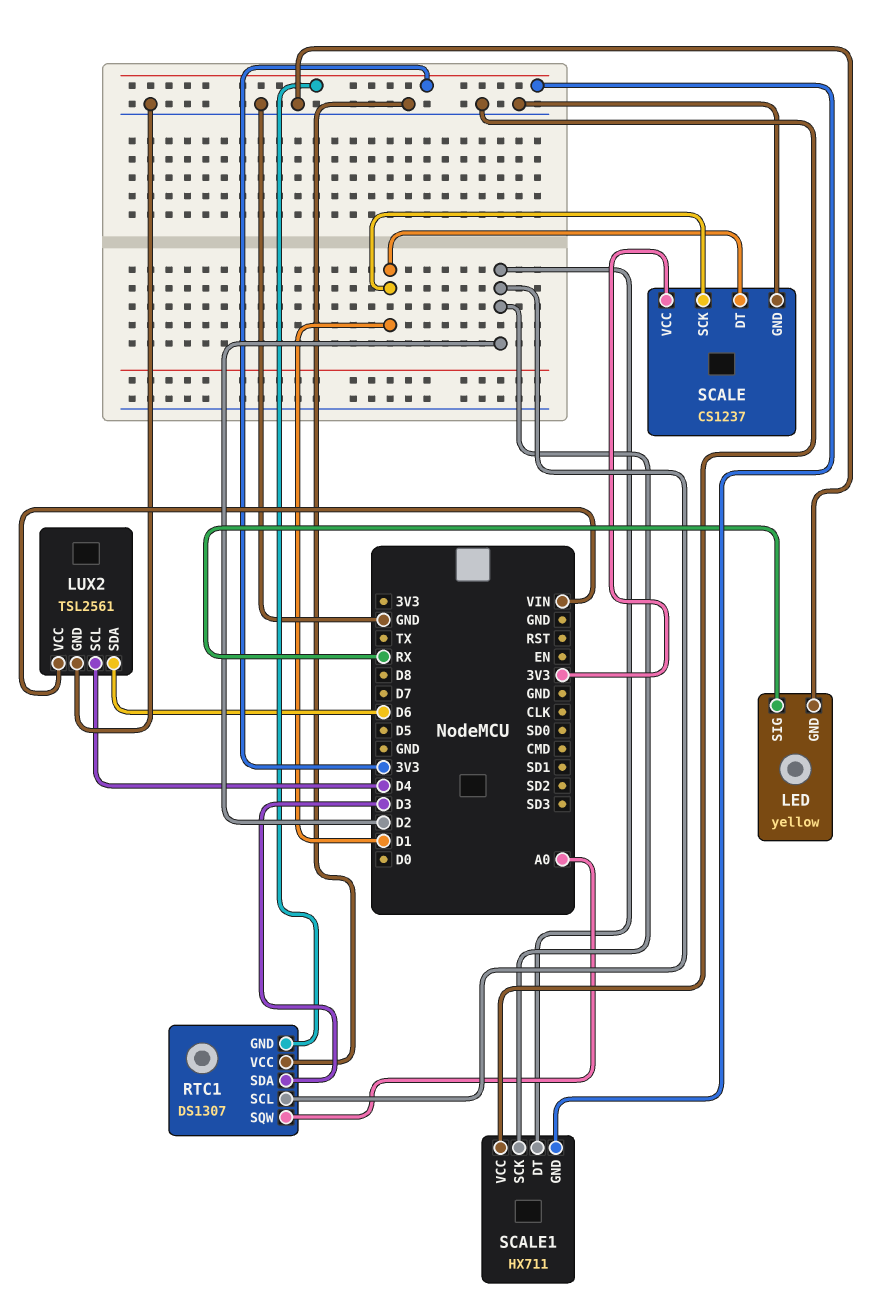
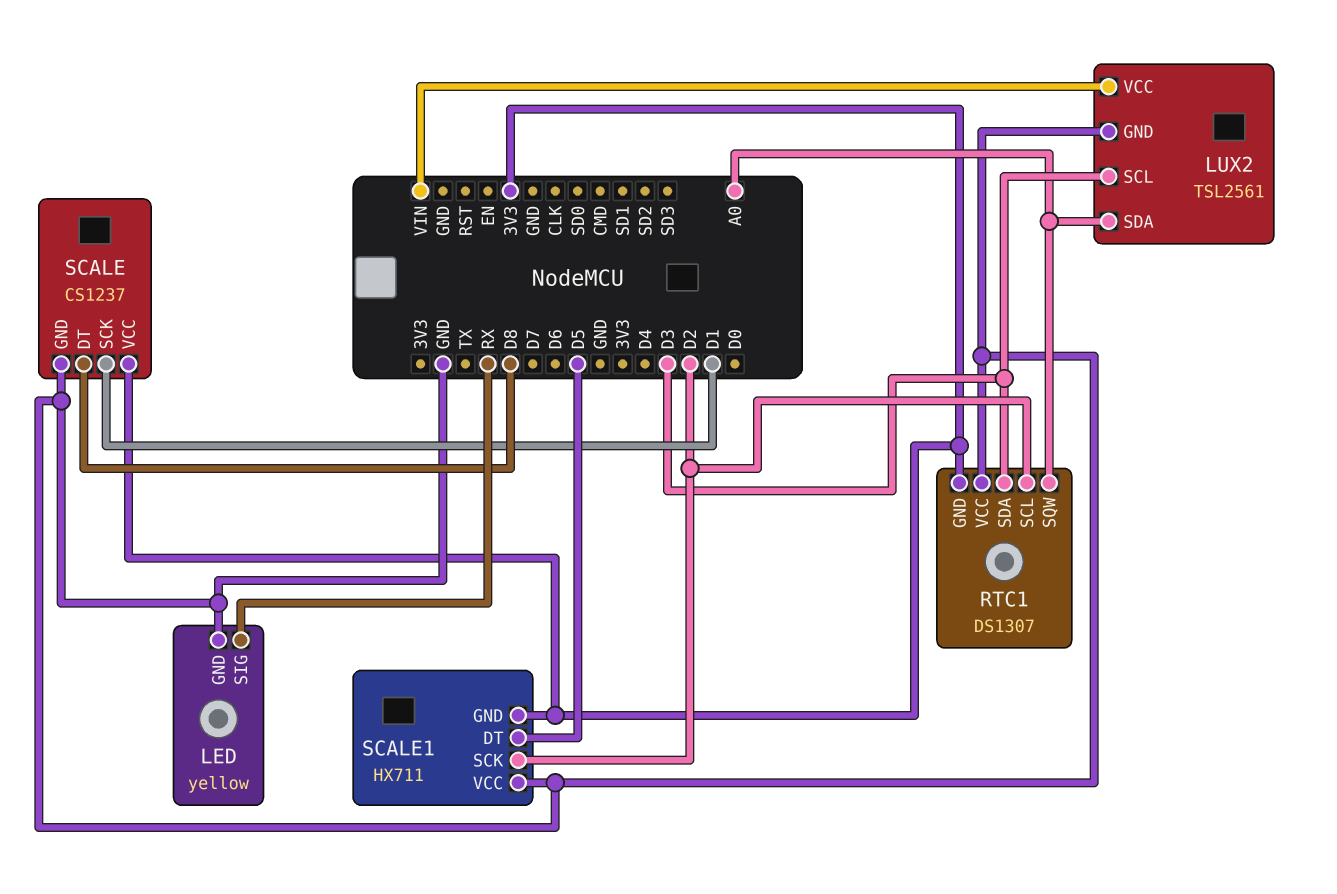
LUX2 pin SCL: D4 -> D3
LUX2 pin SDA: D6 -> A0
SCALE pin DT: D1 -> D8
SCALE1 pin DT: D2 -> D5

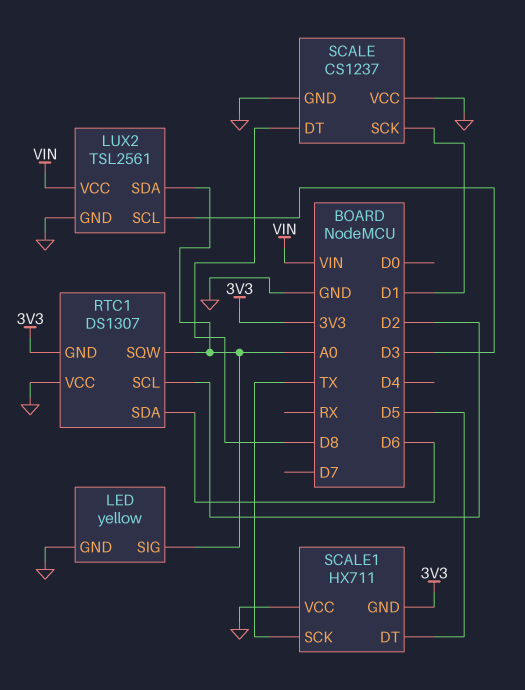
LED pin SIG: RX -> A0
RTC1 pin SDA: D3 -> D6
SCALE pin VCC: 3V3 -> GND
SCALE1 pin SCK: D2 -> TX

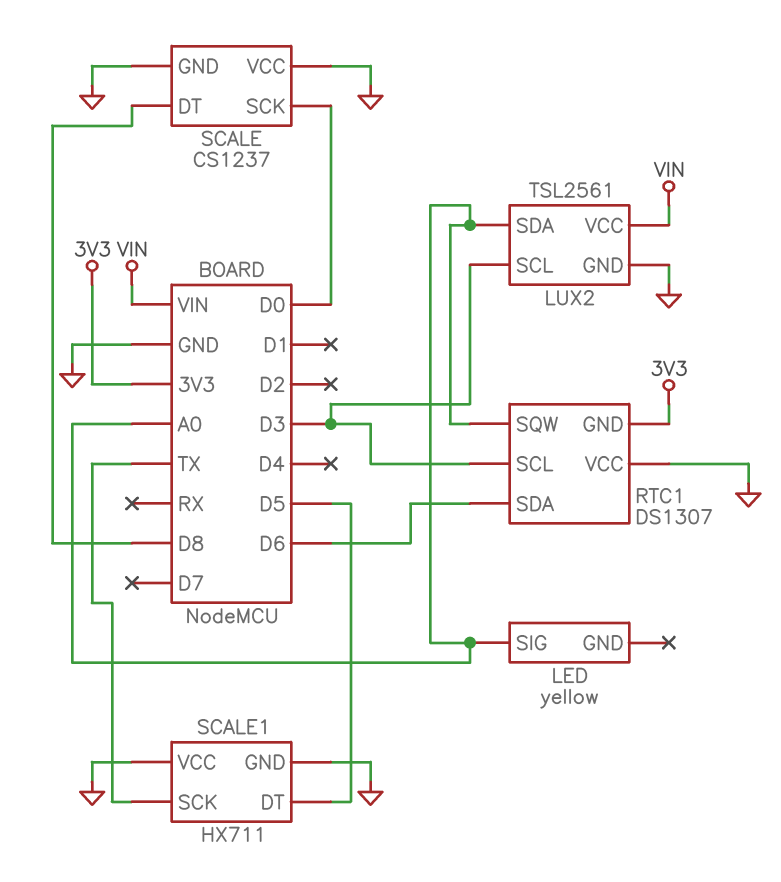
LED pin GND: GND -> none
RTC1 pin SCL: D2 -> D3
SCALE pin SCK: D1 -> D0
SCALE1 pin GND: 3V3 -> GND

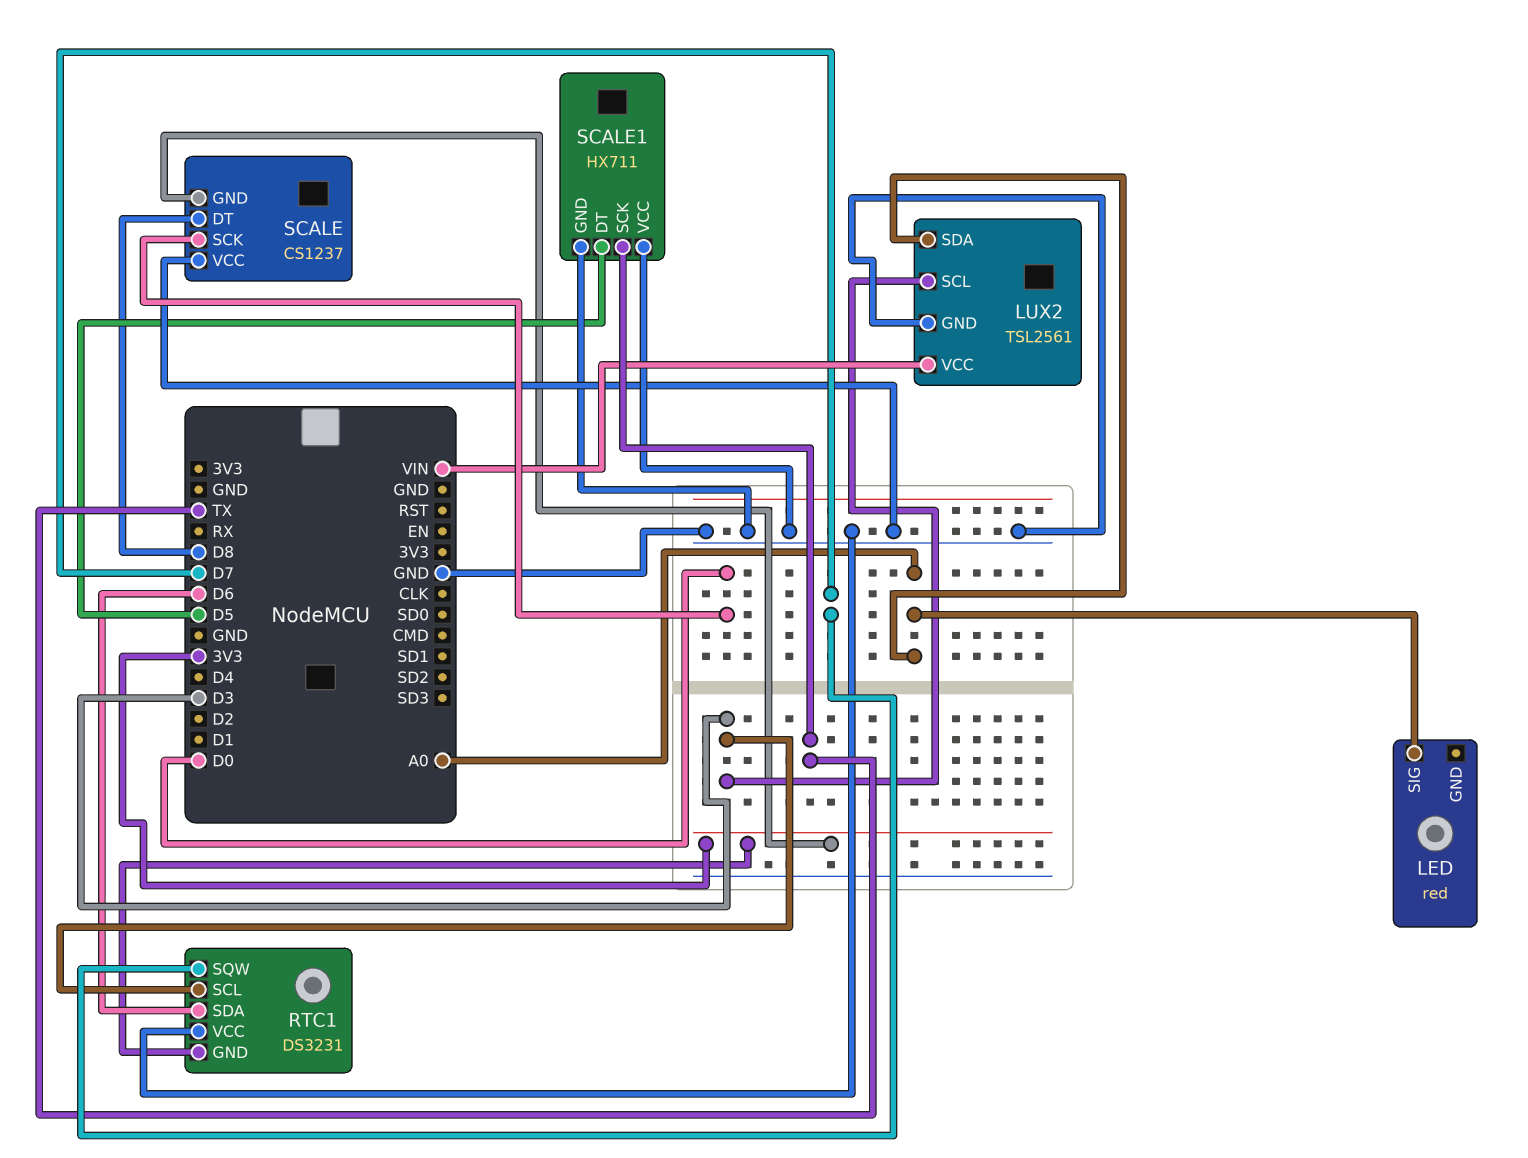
LED: yellow -> red
RTC1: DS1307 -> DS3231
RTC1 pin SQW: A0 -> D7
SCALE pin GND: GND -> 3V3

